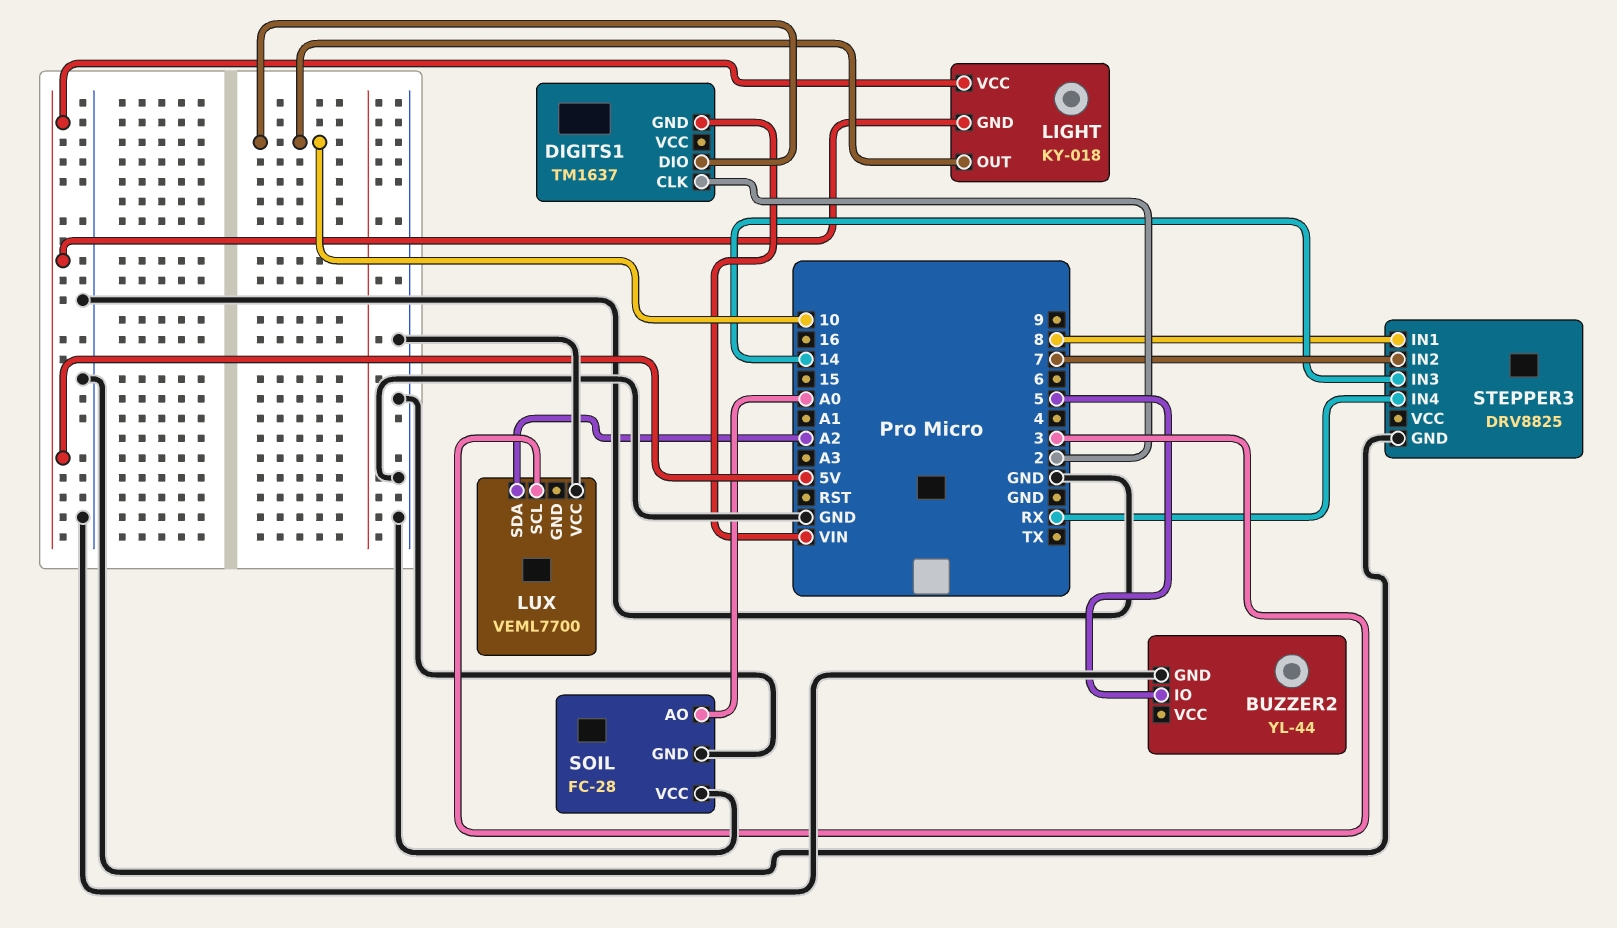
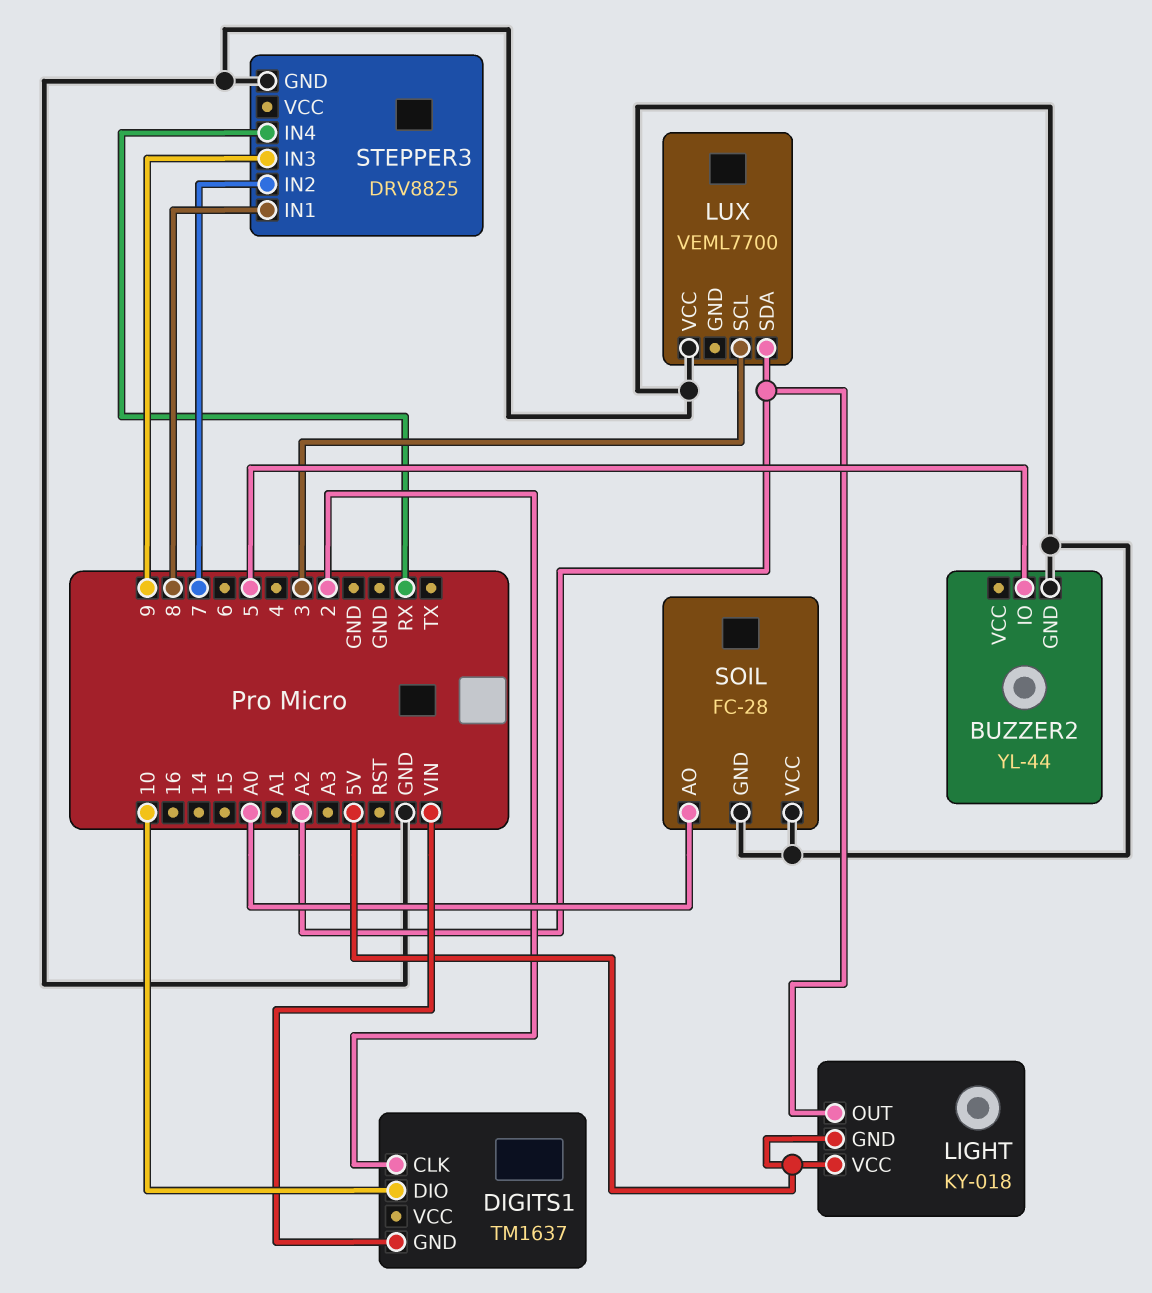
LIGHT pin OUT: 10 -> A2
STEPPER3 pin IN3: 14 -> 9

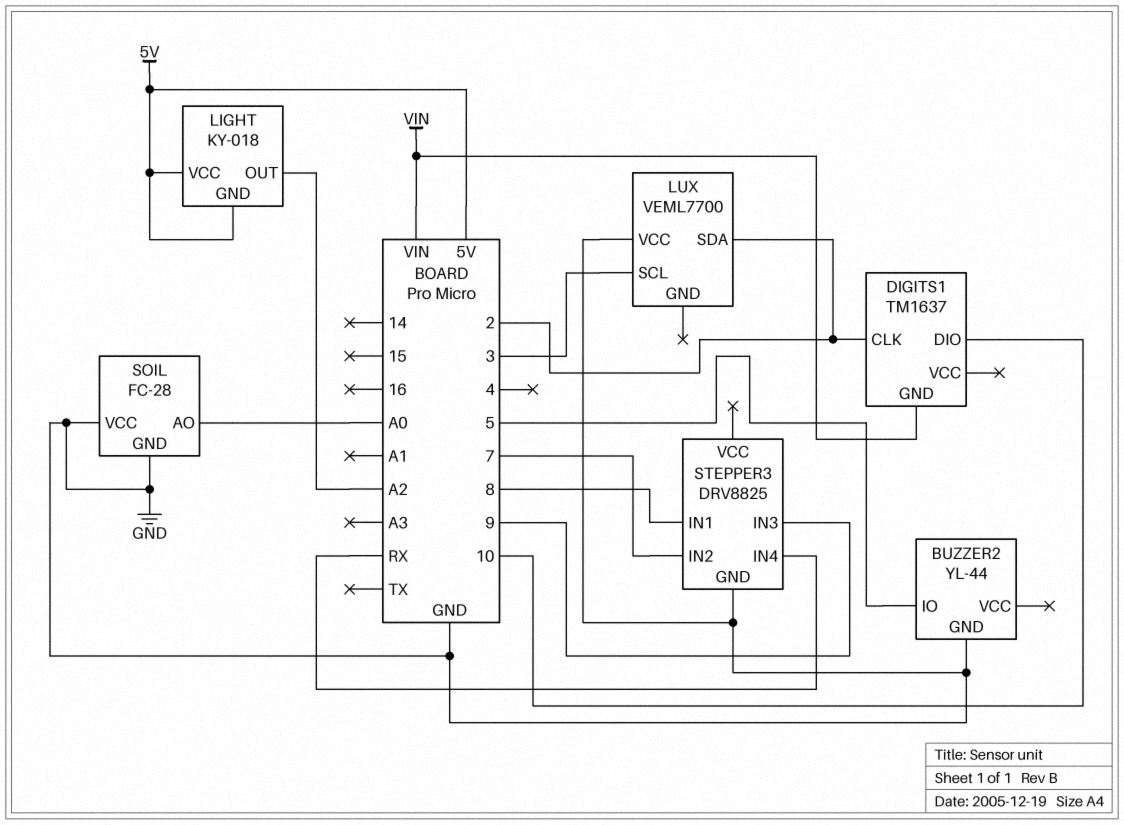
LUX pin SDA: A2 -> 2

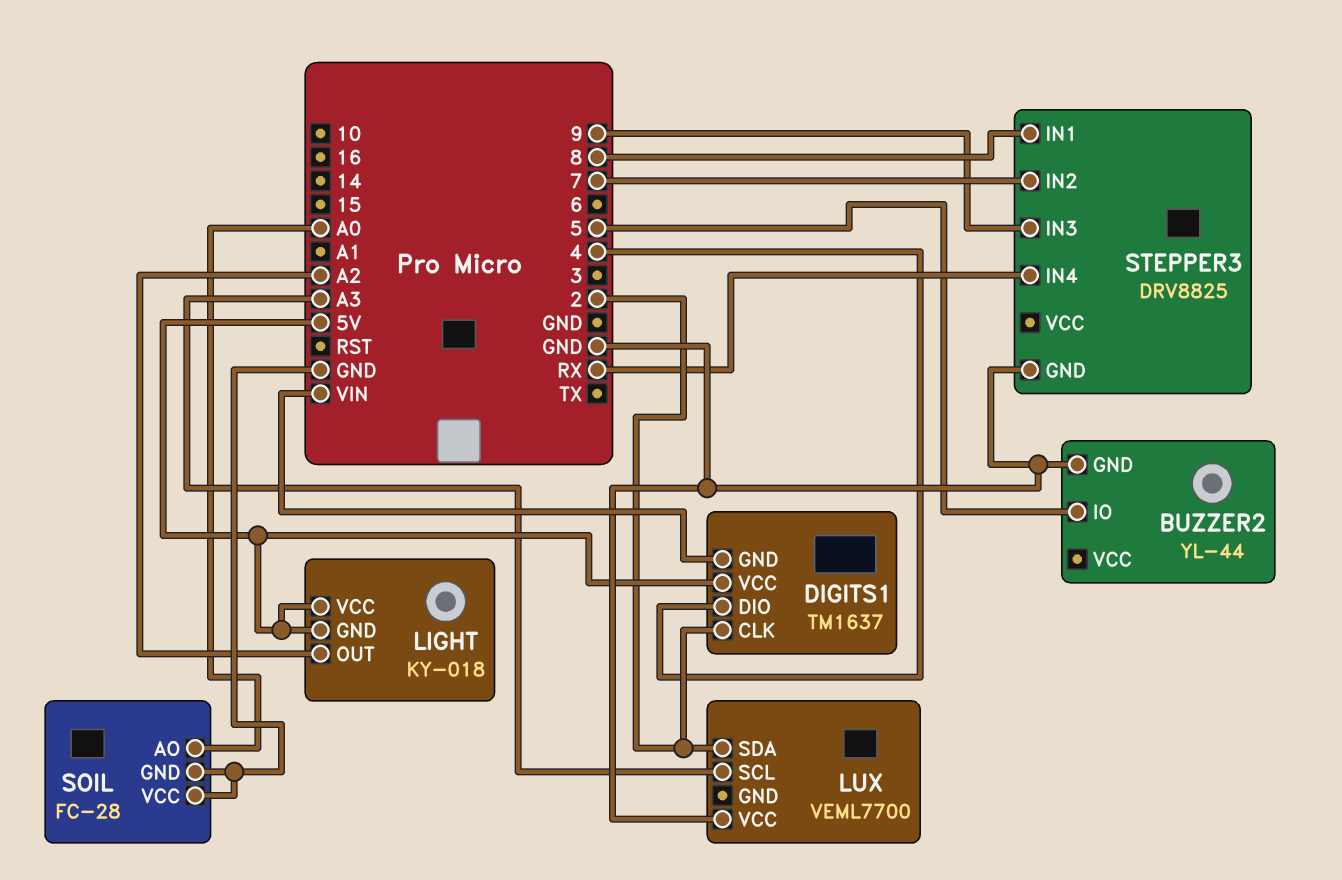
DIGITS1 pin DIO: 10 -> 4
DIGITS1 pin VCC: none -> 5V
LUX pin SCL: 3 -> A3

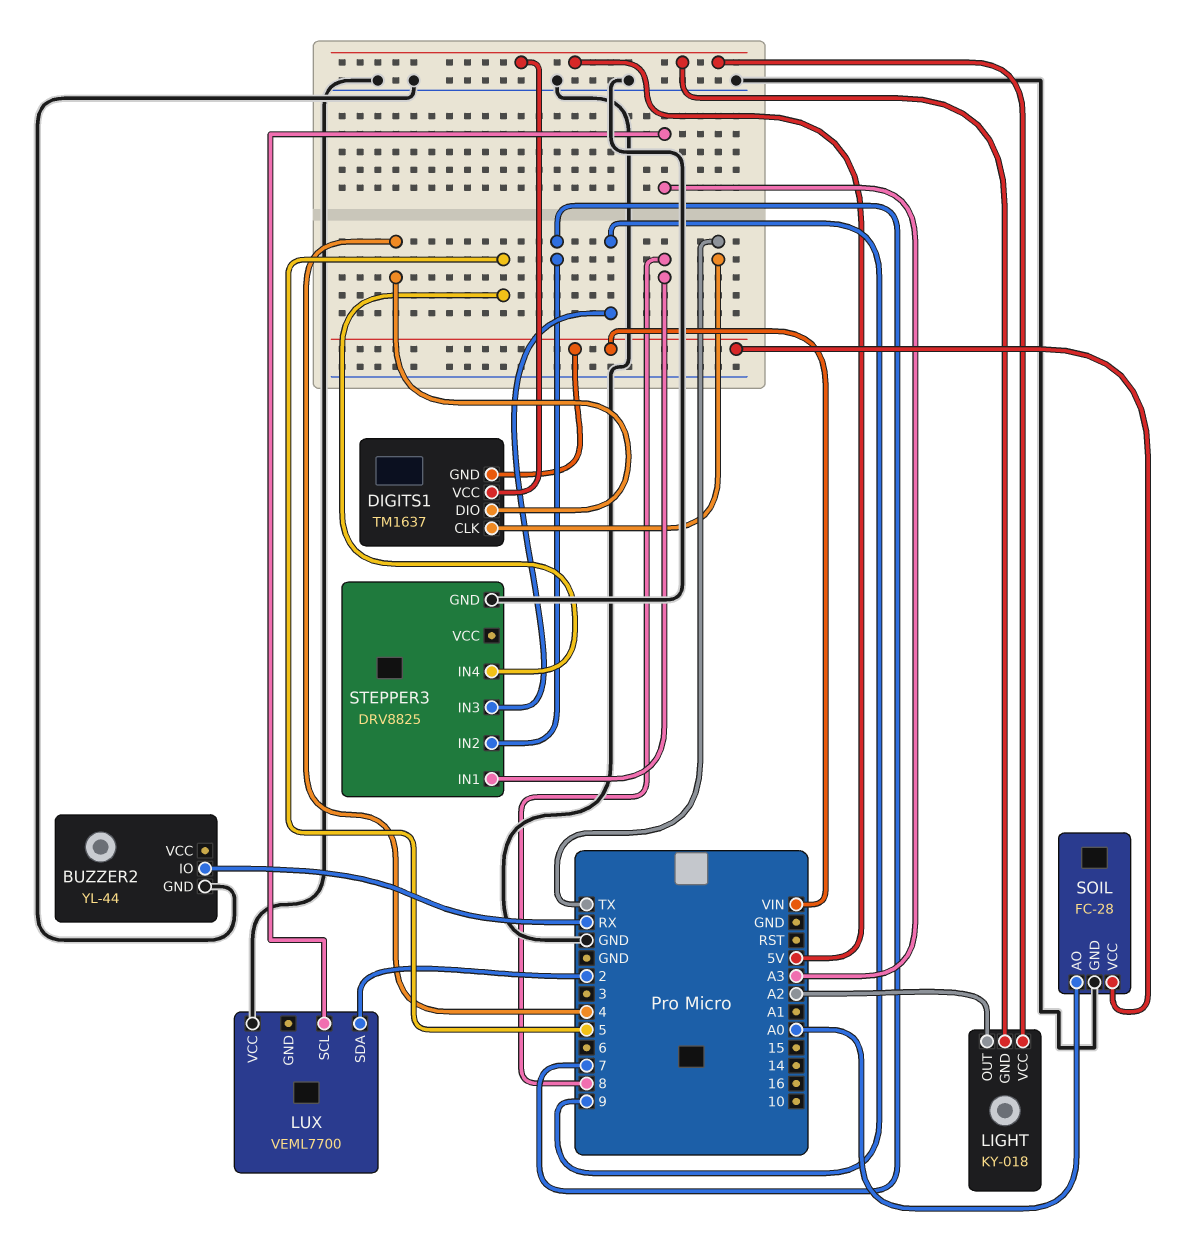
BUZZER2 pin IO: 5 -> RX
DIGITS1 pin CLK: 2 -> TX
SOIL pin VCC: GND -> VIN
STEPPER3 pin IN4: RX -> 5

